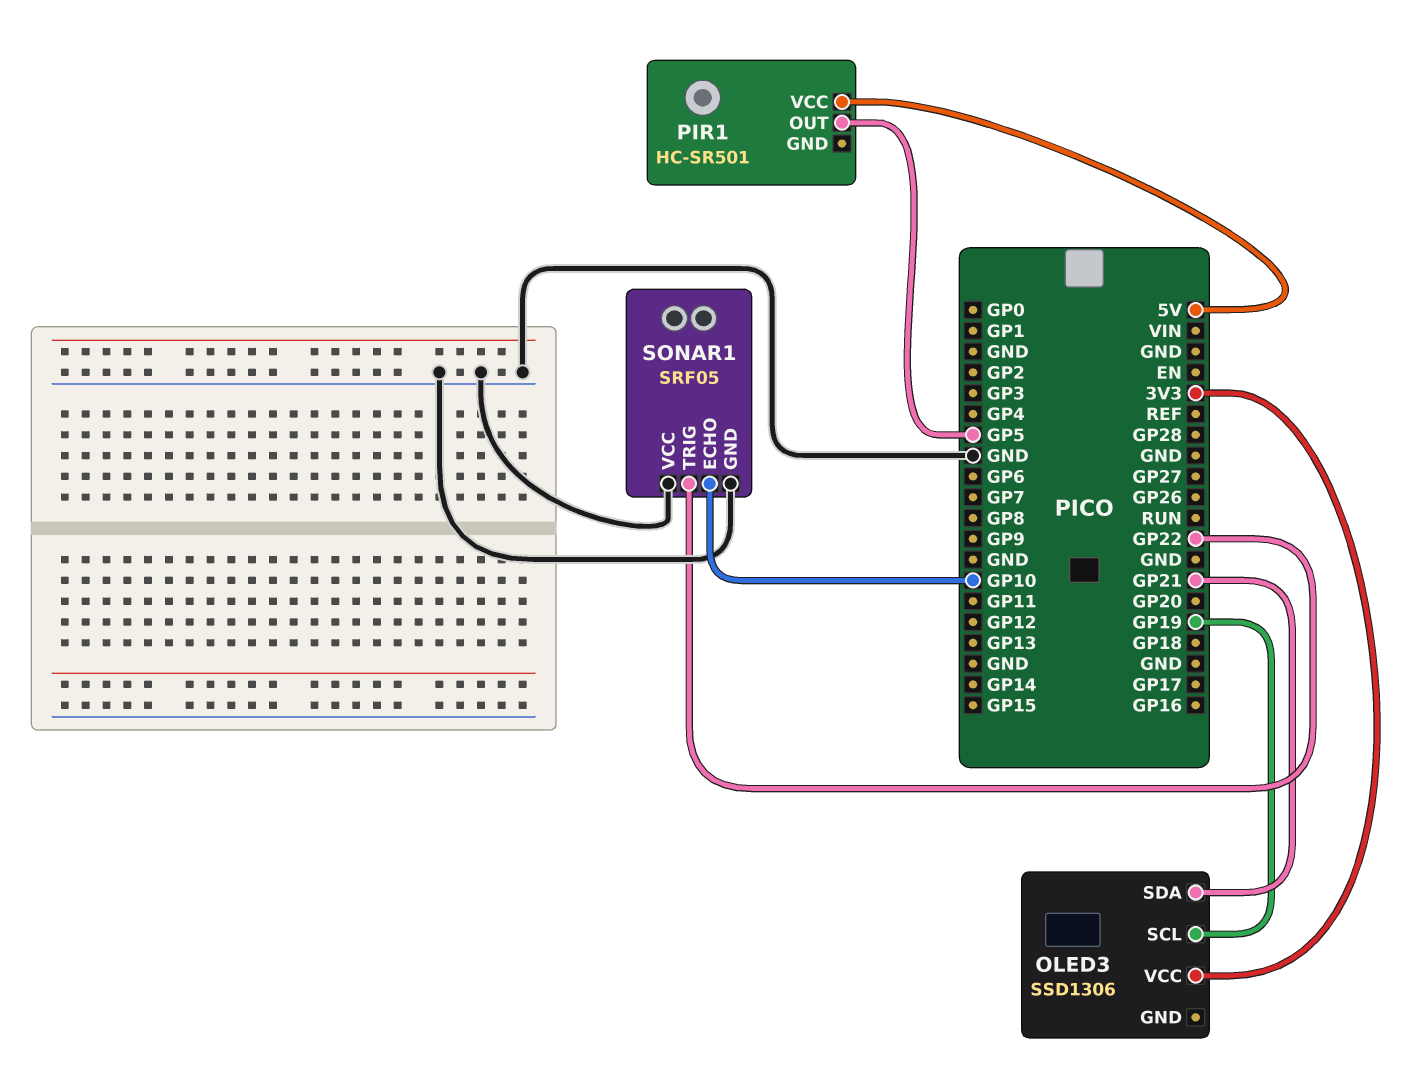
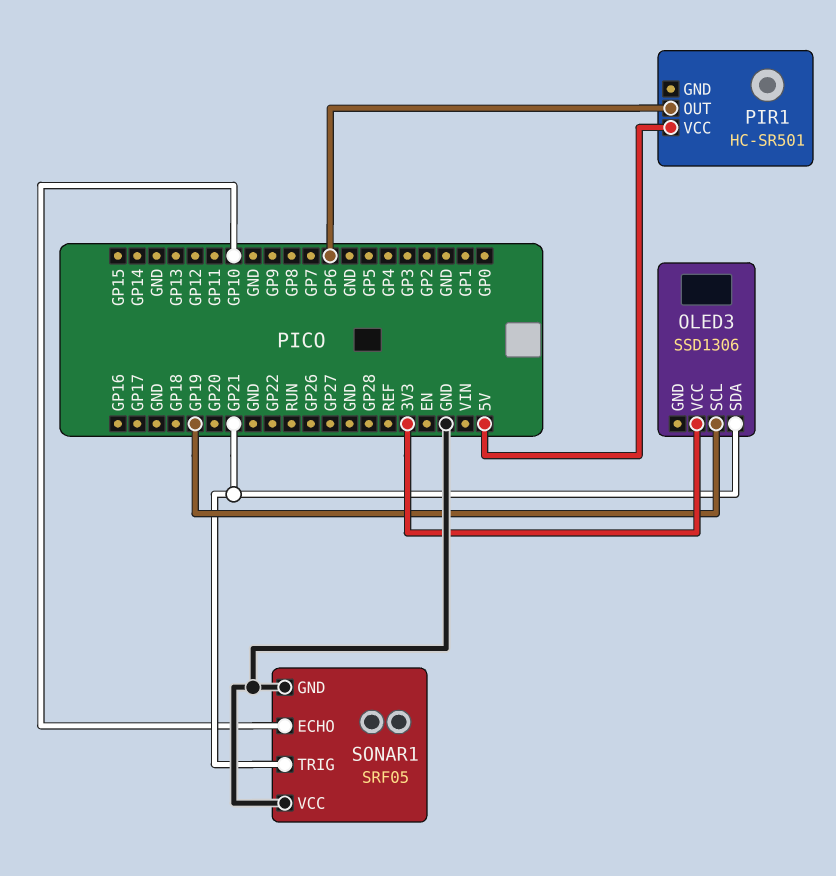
PIR1 pin OUT: GP5 -> GP6
SONAR1 pin TRIG: GP22 -> GP21

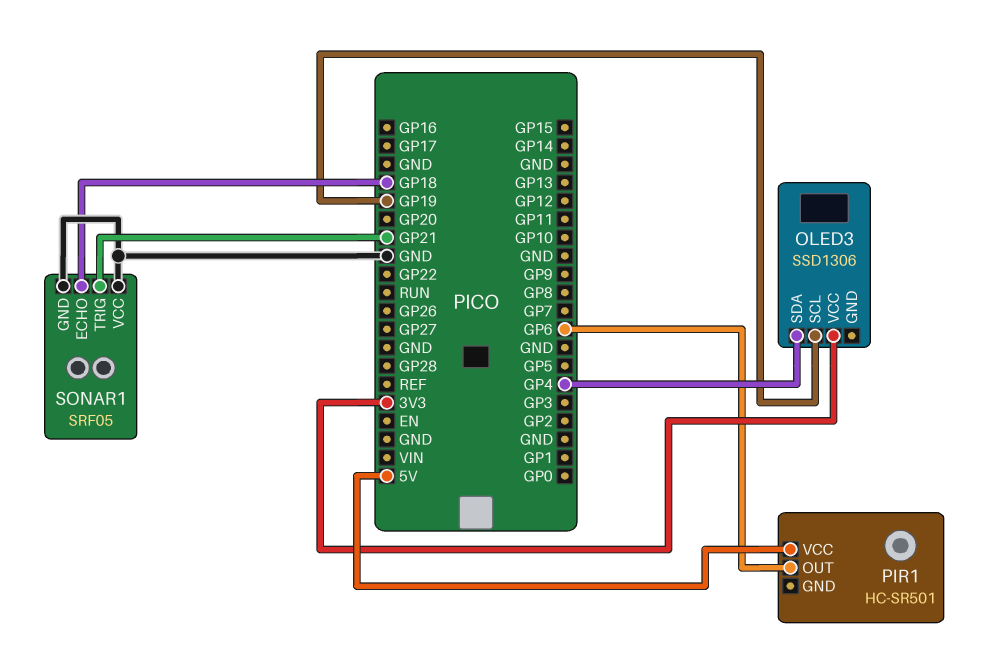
OLED3 pin SDA: GP21 -> GP4
SONAR1 pin ECHO: GP10 -> GP18

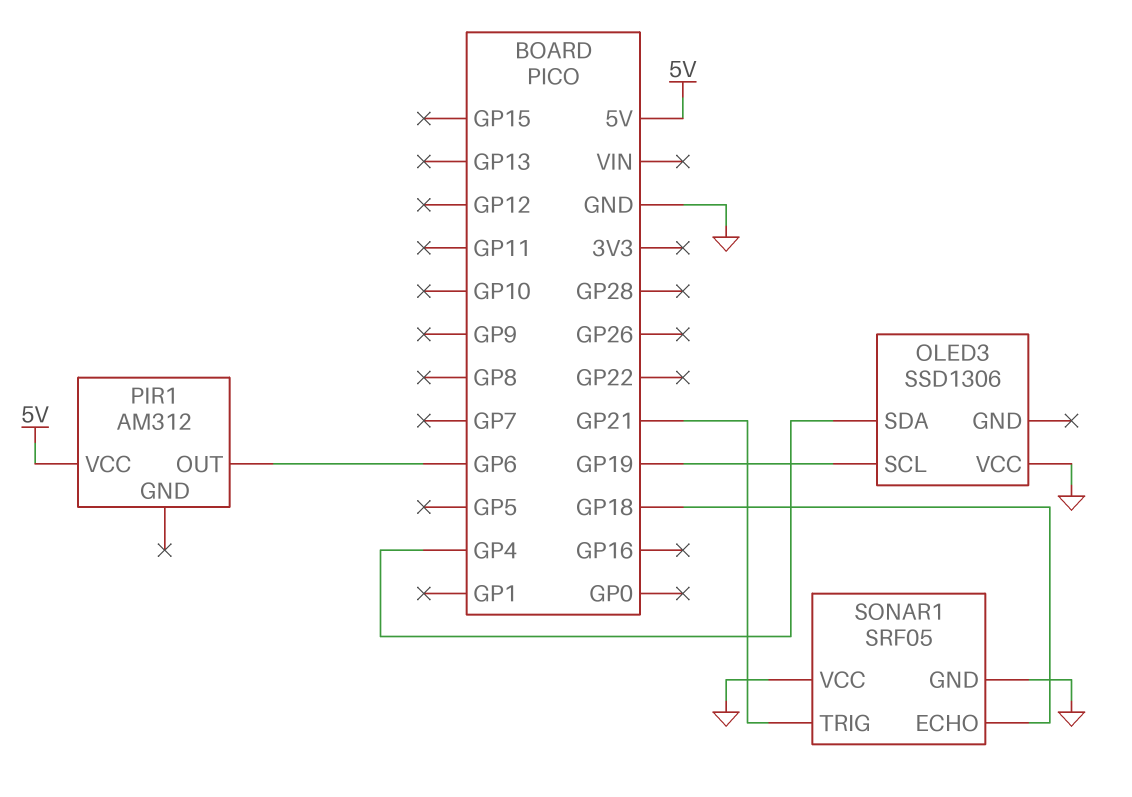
OLED3 pin VCC: 3V3 -> GND
PIR1: HC-SR501 -> AM312

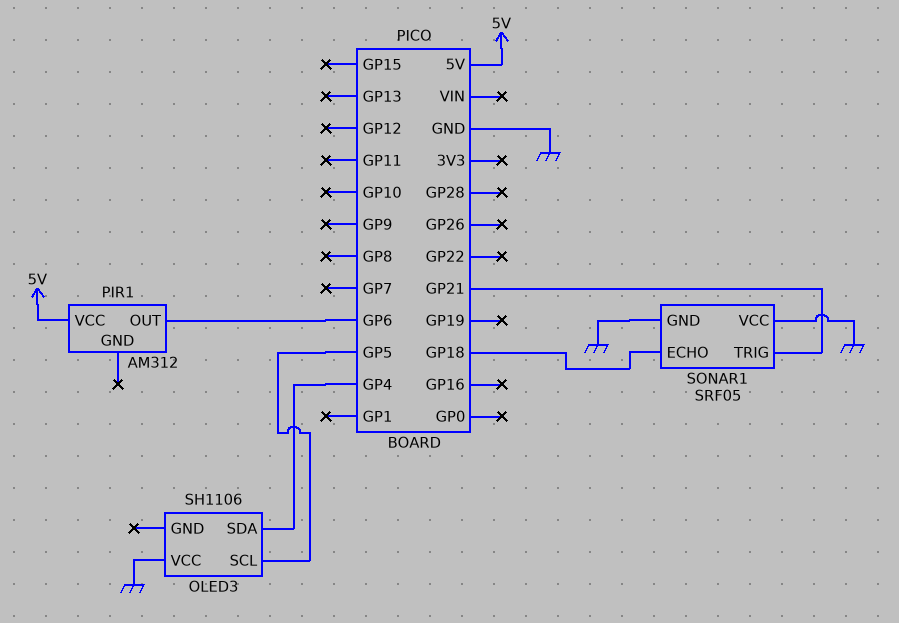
OLED3: SSD1306 -> SH1106
OLED3 pin SCL: GP19 -> GP5

